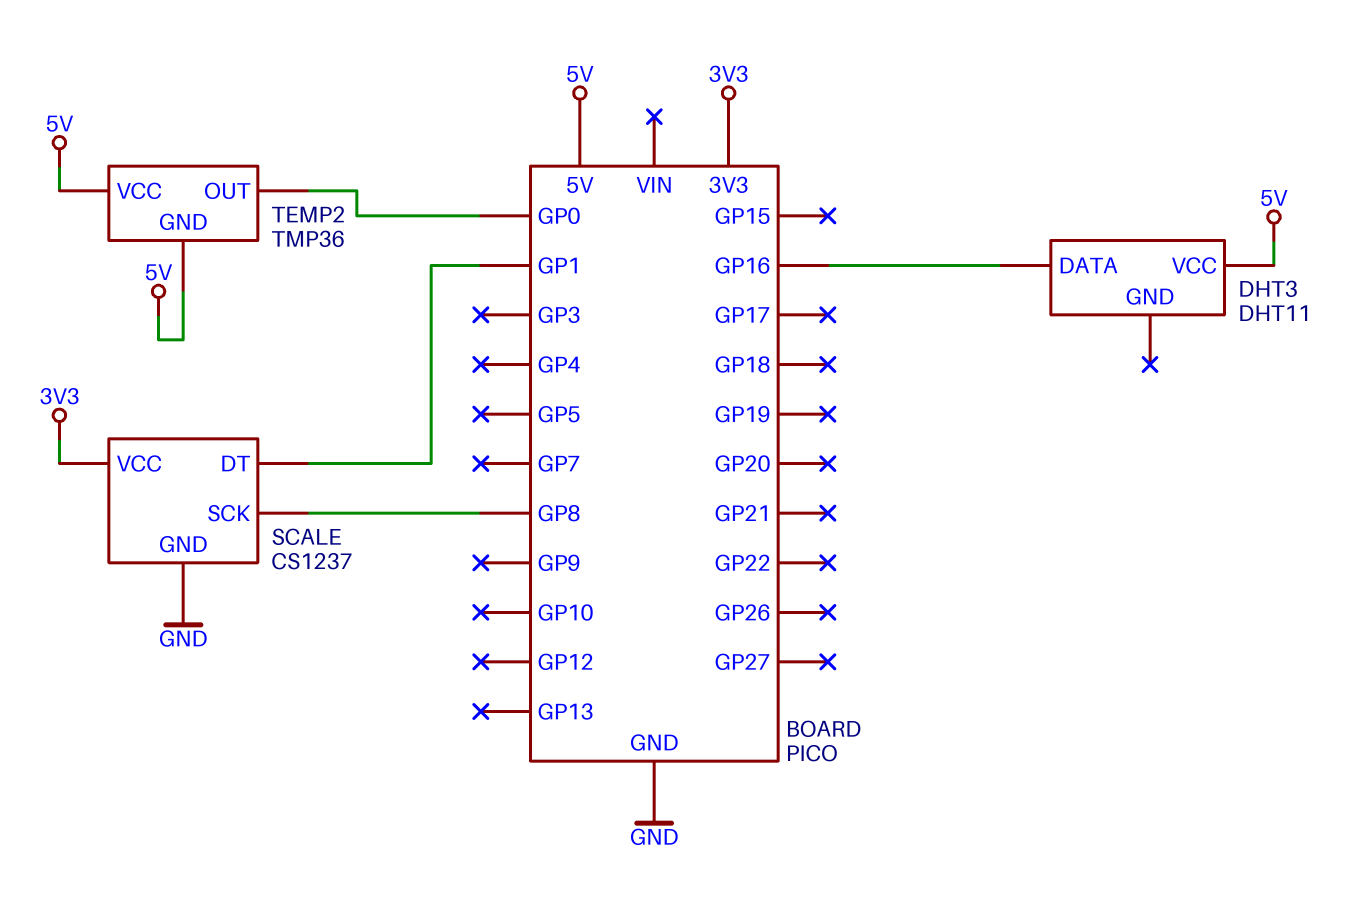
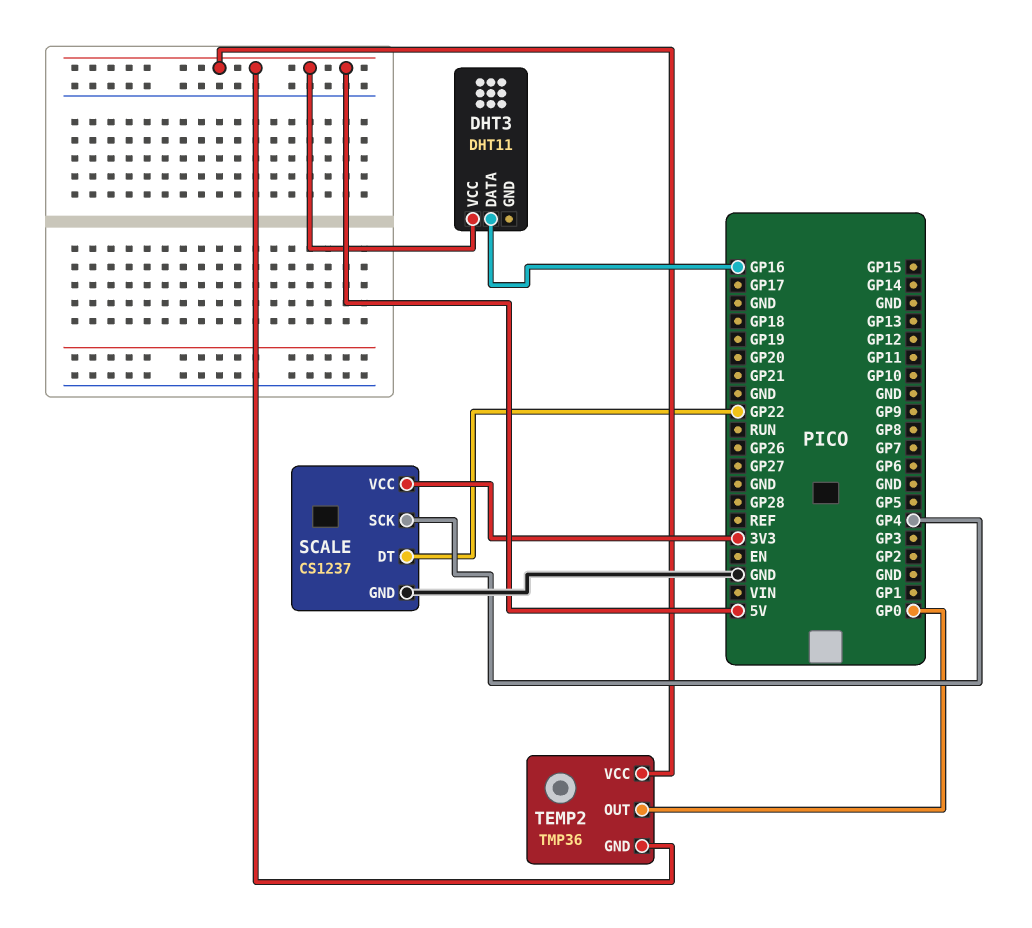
SCALE pin DT: GP1 -> GP22
SCALE pin SCK: GP8 -> GP4

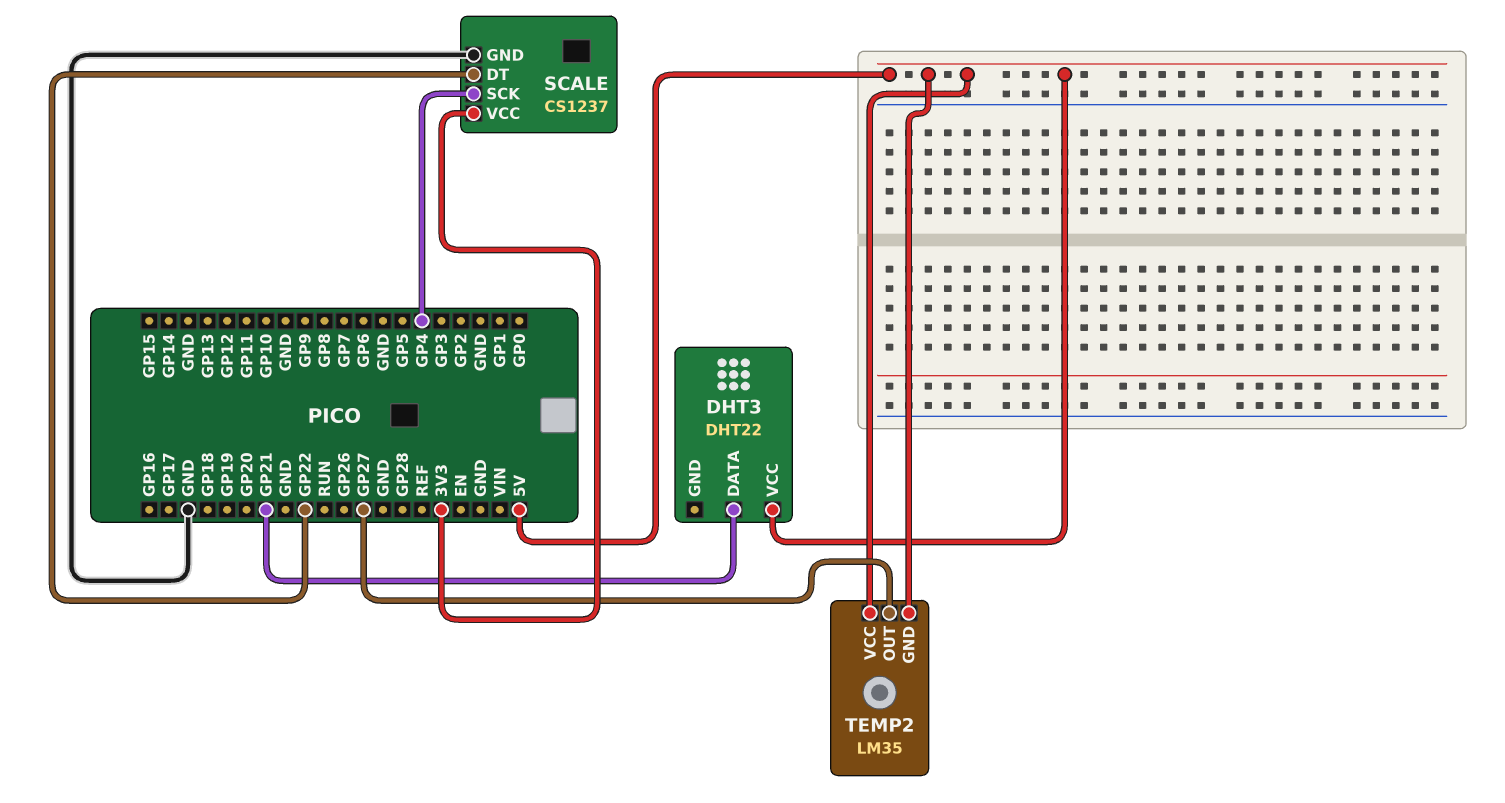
DHT3: DHT11 -> DHT22
DHT3 pin DATA: GP16 -> GP21
TEMP2: TMP36 -> LM35
TEMP2 pin OUT: GP0 -> GP27

